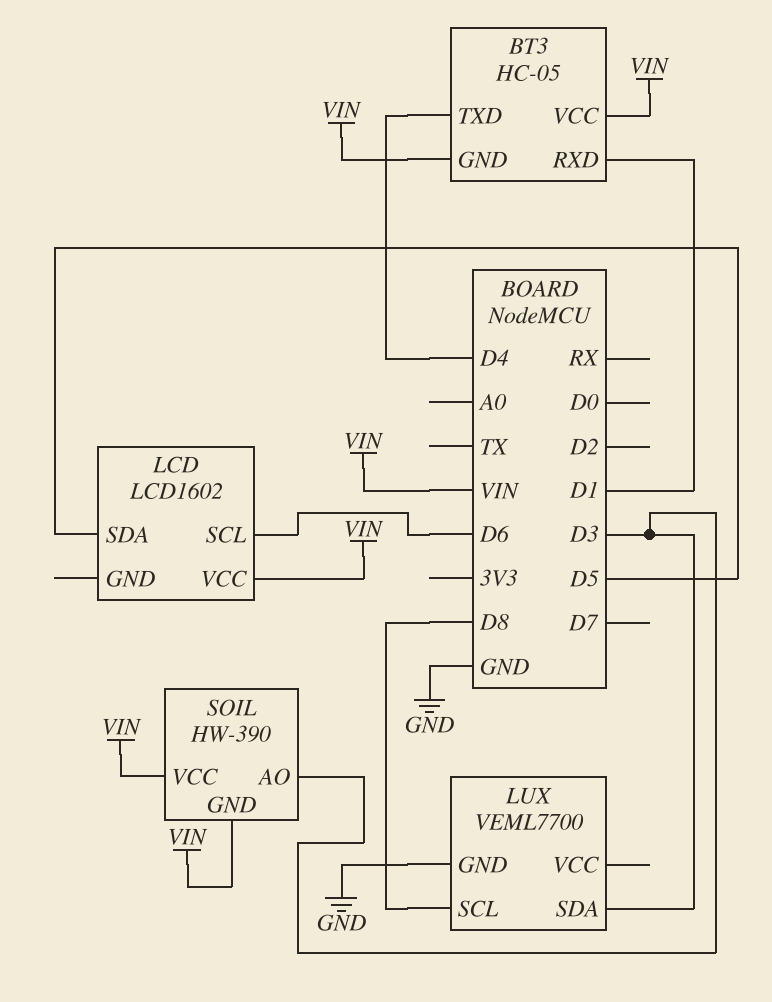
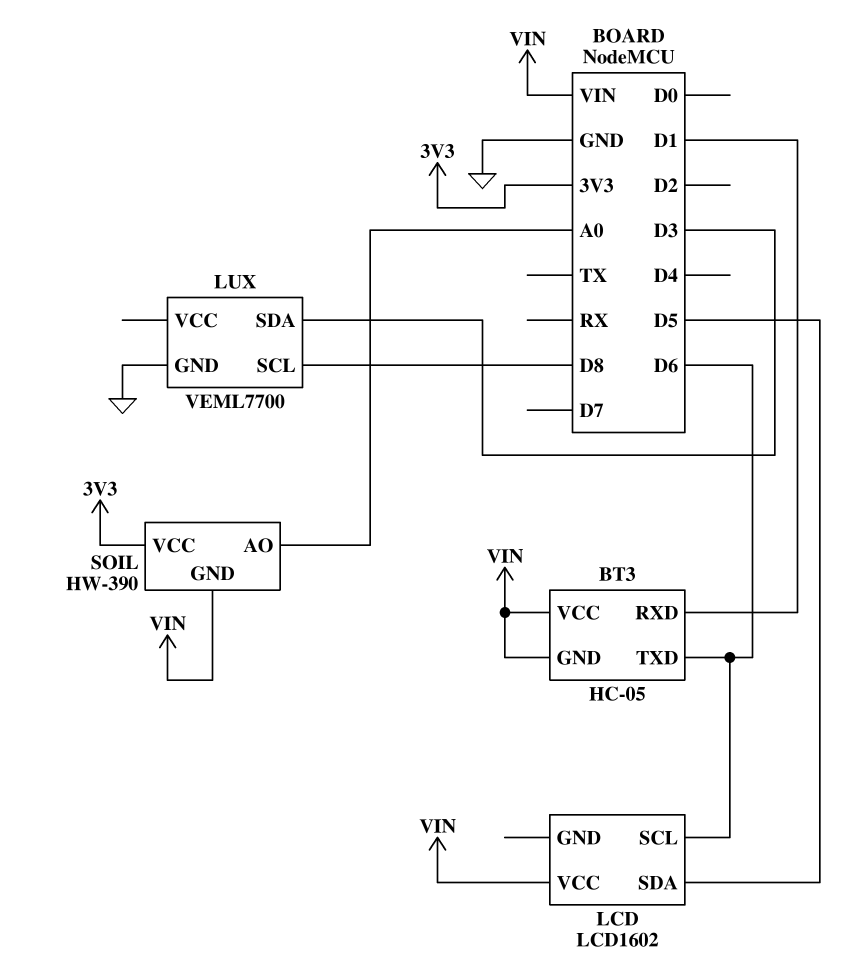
BT3 pin TXD: D4 -> D6
SOIL pin AO: D3 -> A0
SOIL pin VCC: VIN -> 3V3

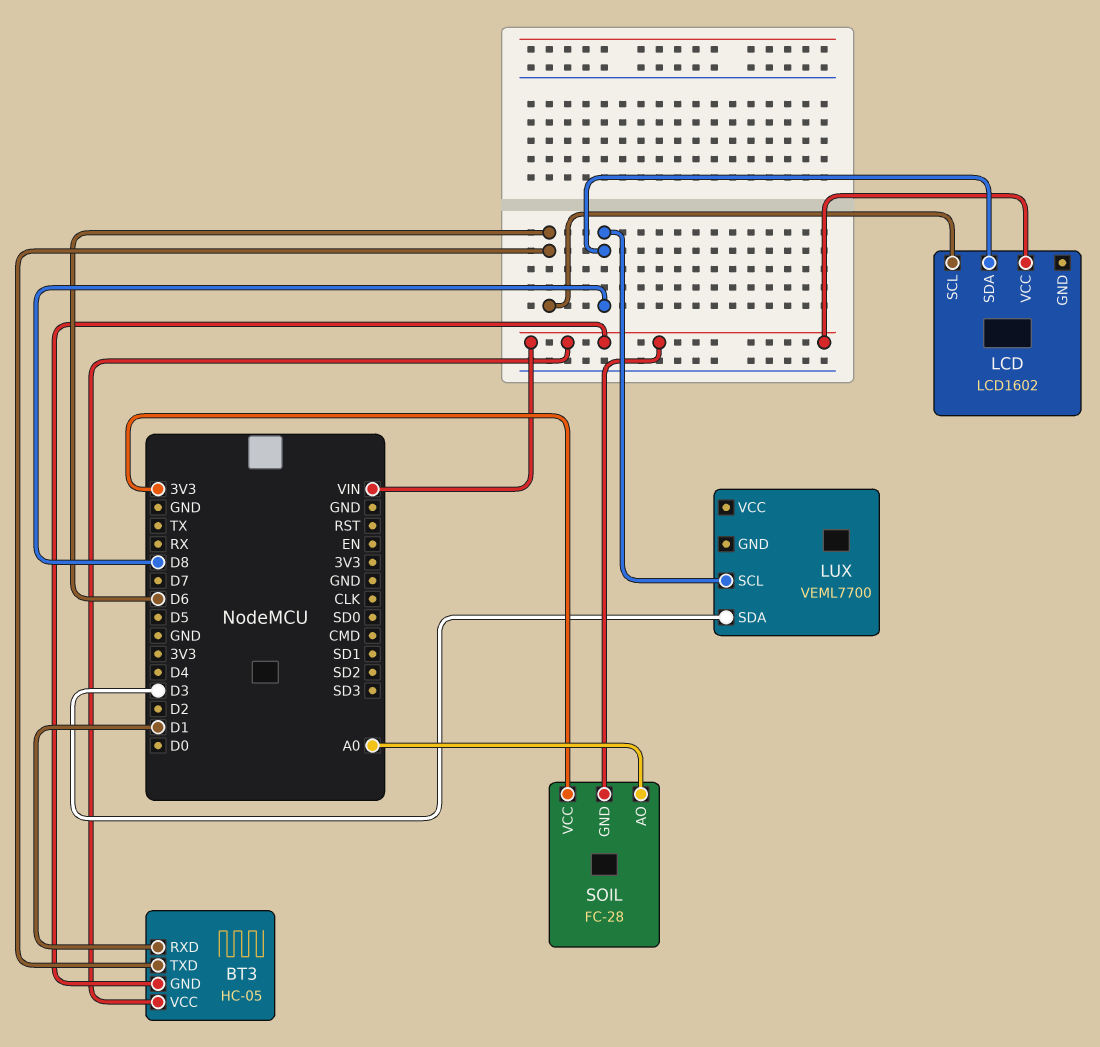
LCD pin SDA: D5 -> D8
LUX pin GND: GND -> none
SOIL: HW-390 -> FC-28

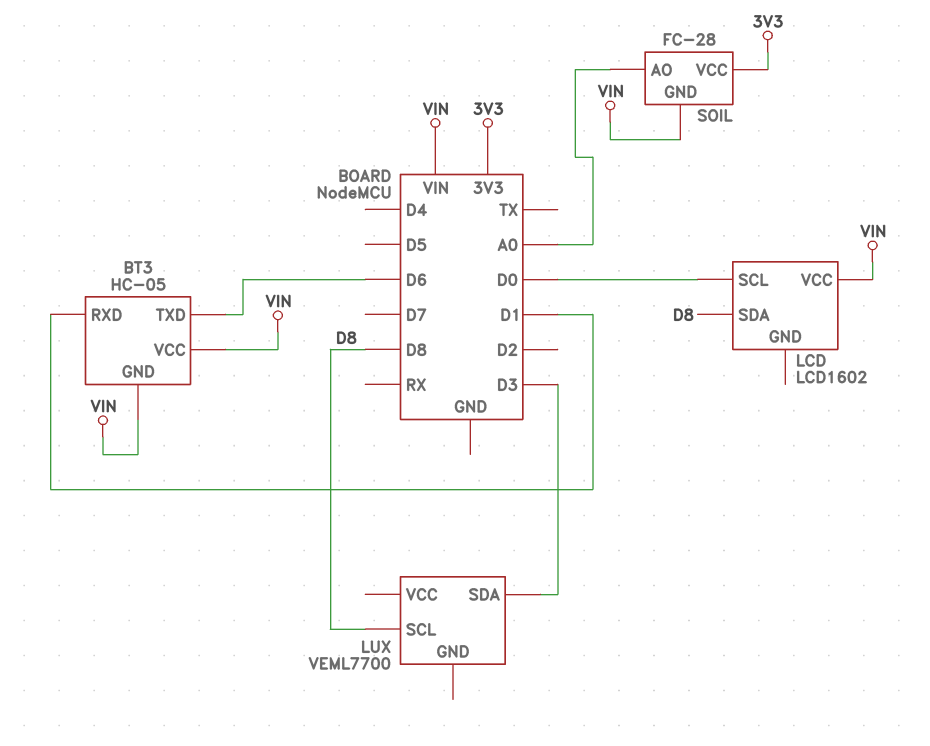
LCD pin SCL: D6 -> D0

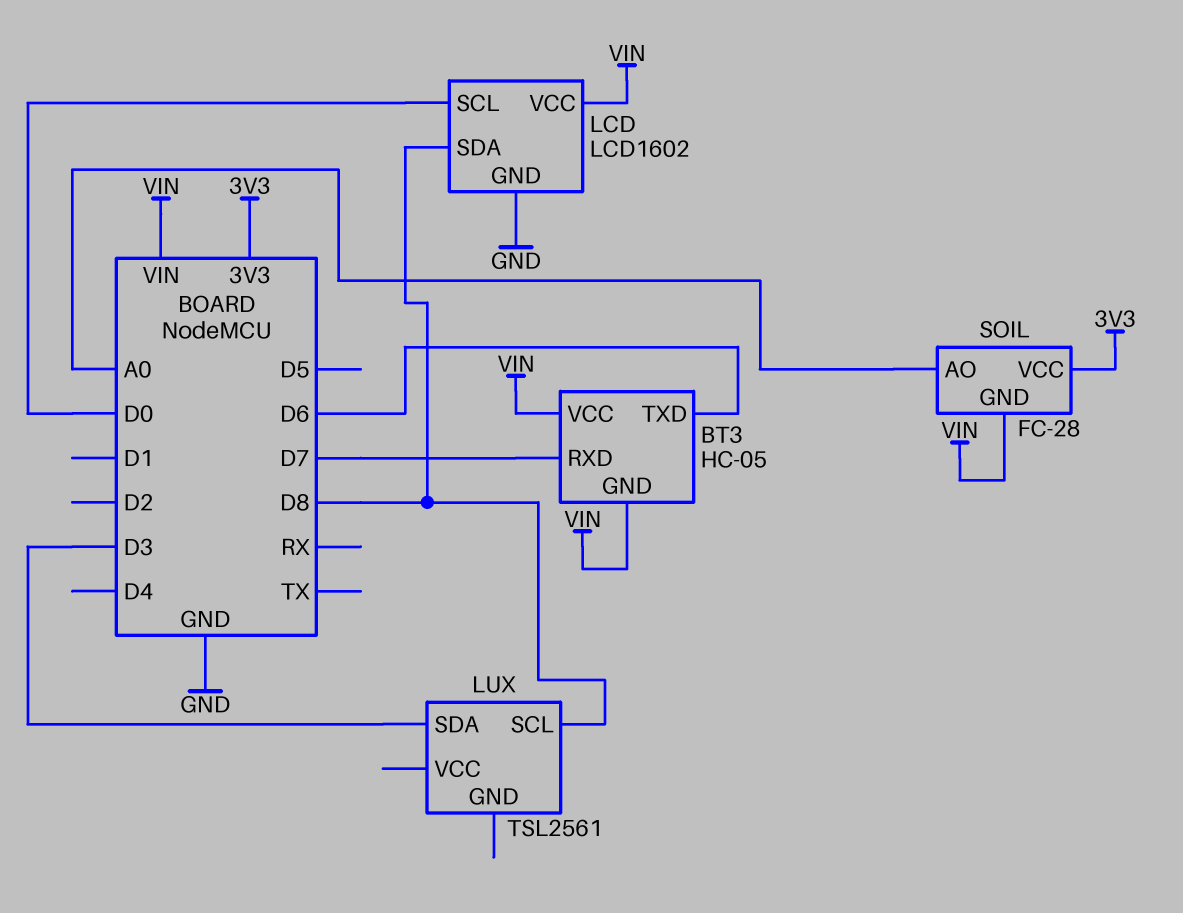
BT3 pin RXD: D1 -> D7
LCD pin GND: none -> GND
LUX: VEML7700 -> TSL2561

